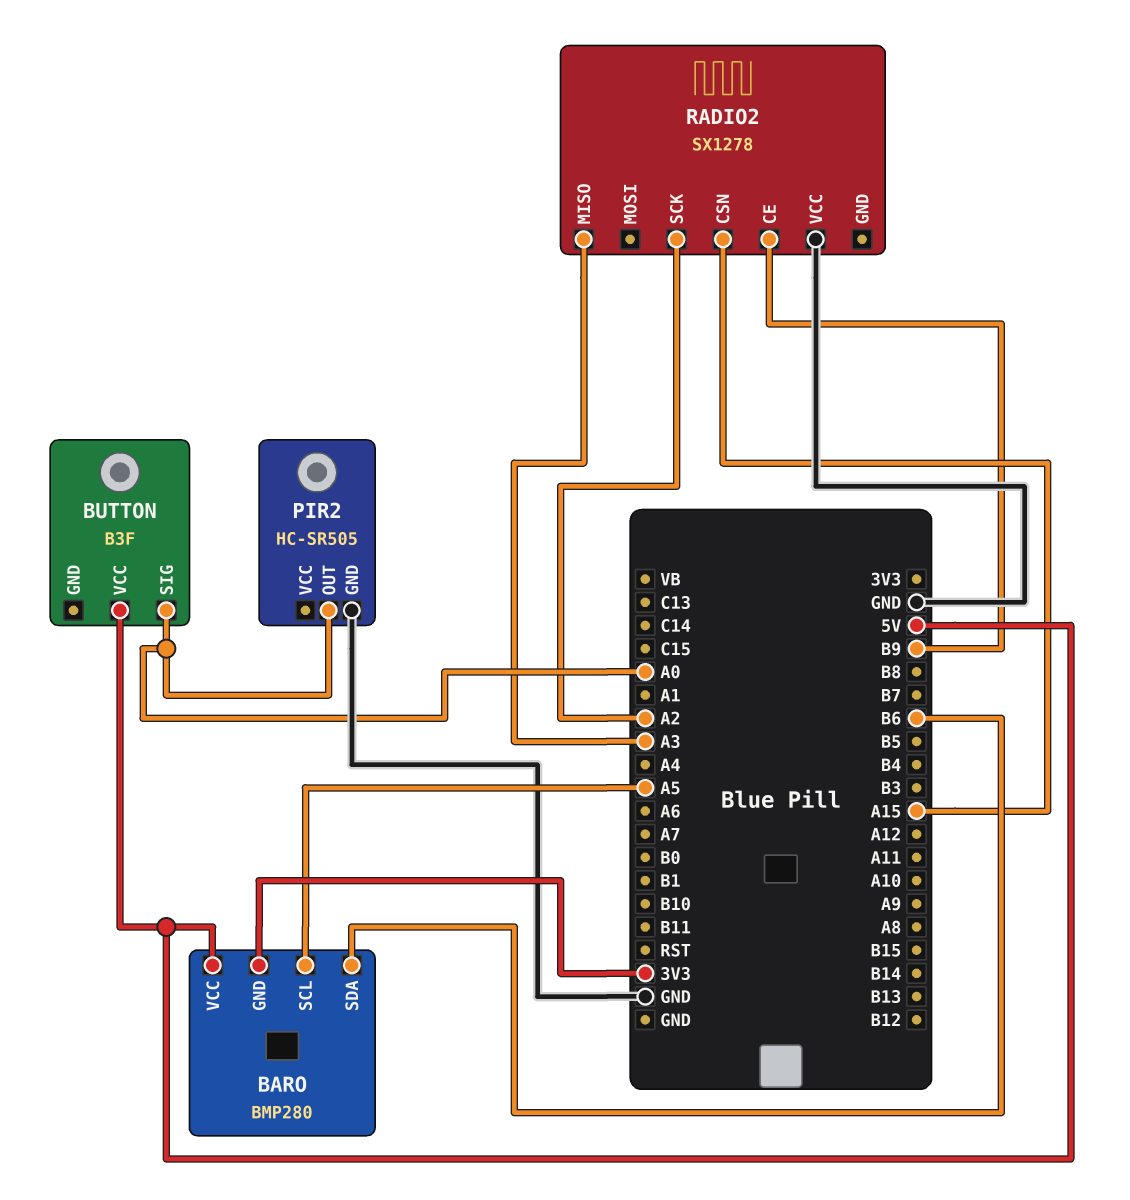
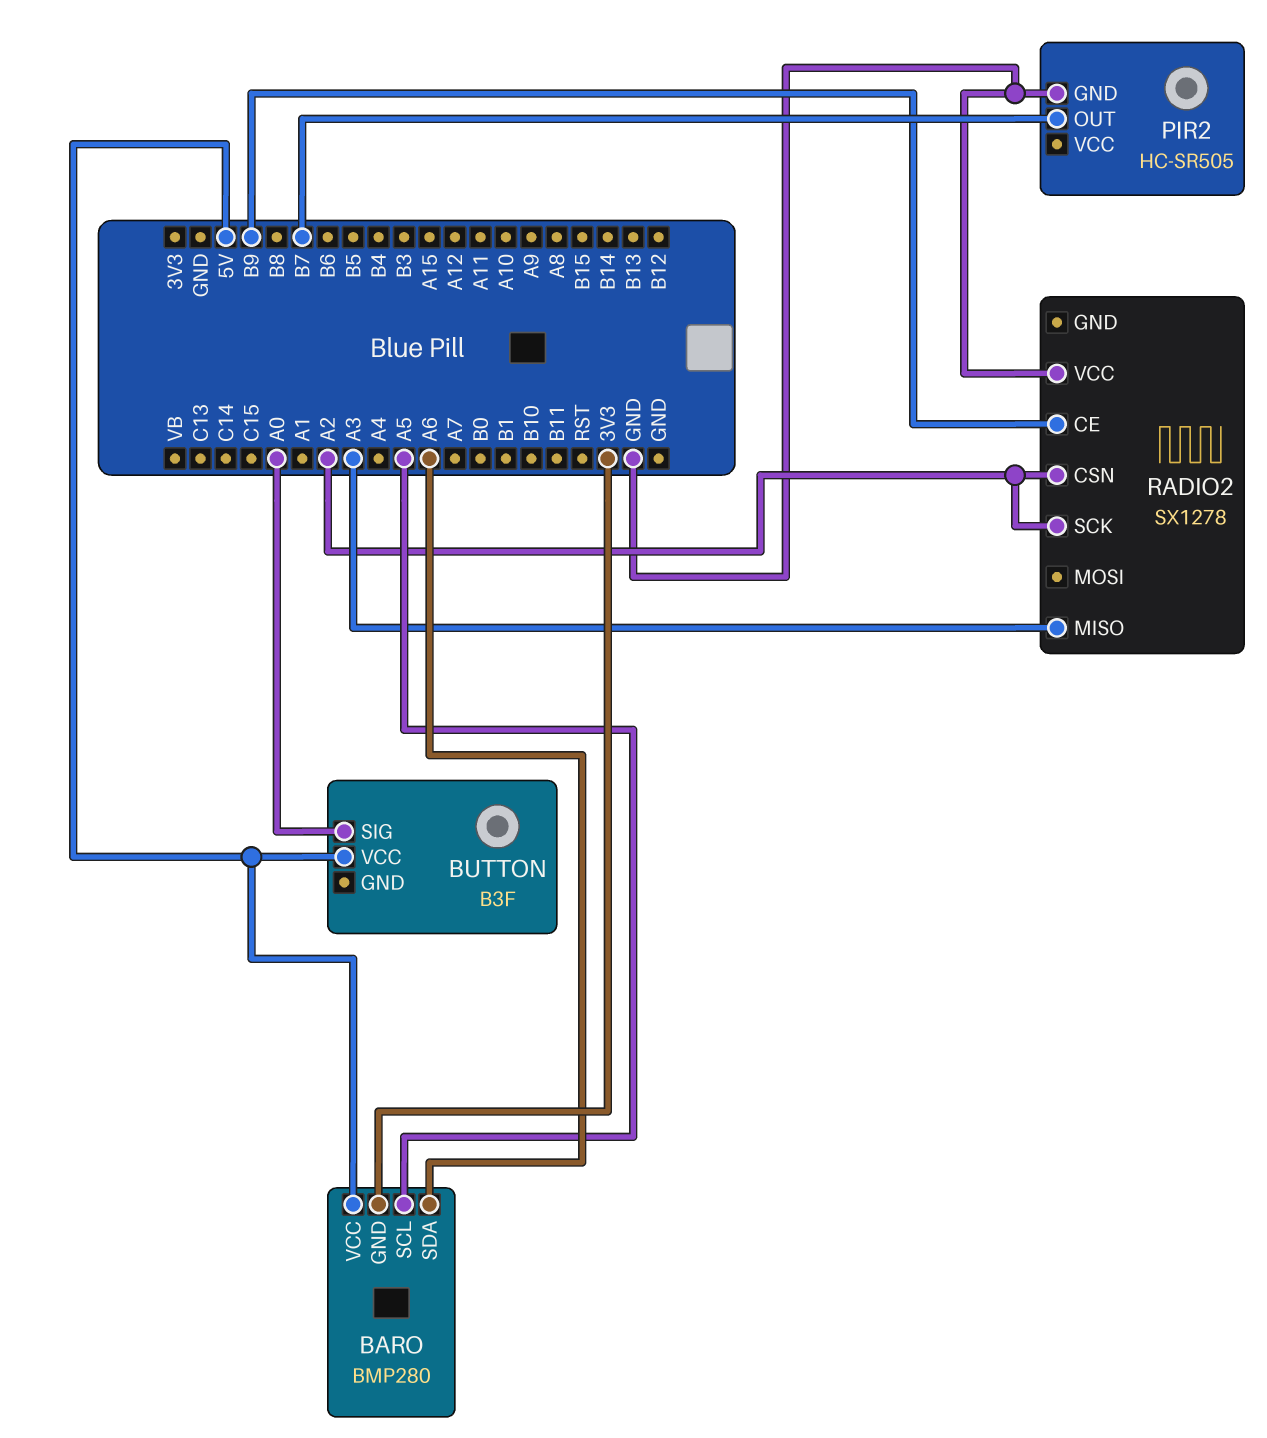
BARO pin SDA: B6 -> A6
PIR2 pin OUT: A0 -> B7
RADIO2 pin CSN: A15 -> A2

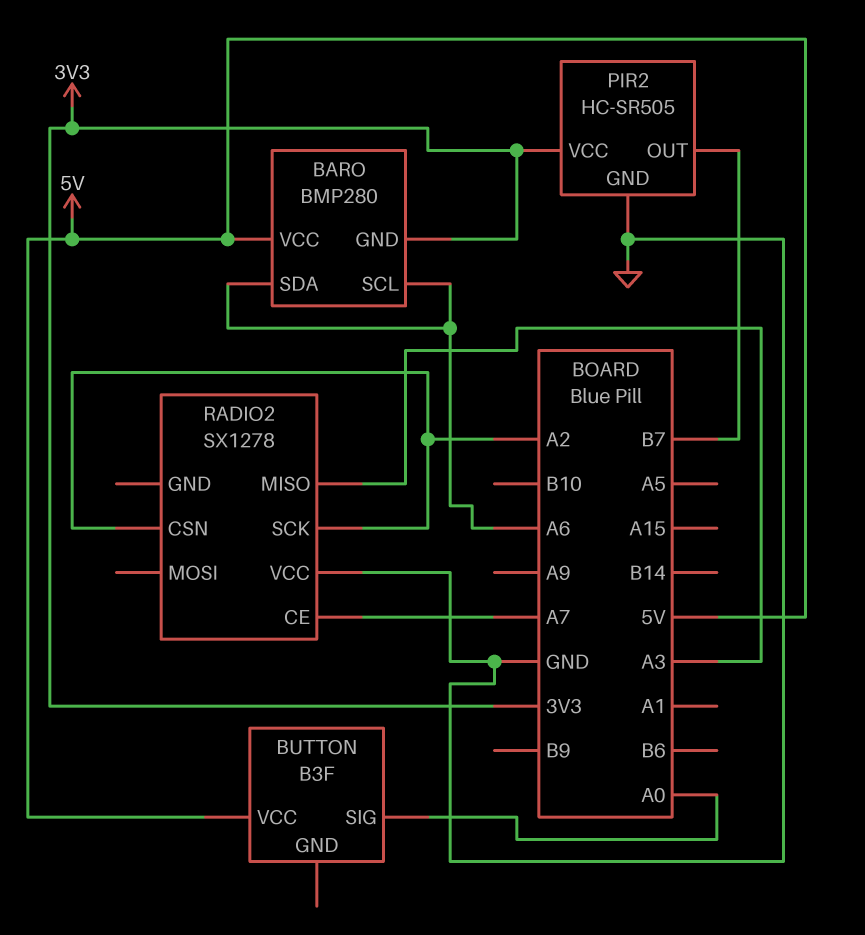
BARO pin SCL: A5 -> A6
PIR2 pin VCC: none -> 3V3
RADIO2 pin CE: B9 -> A7

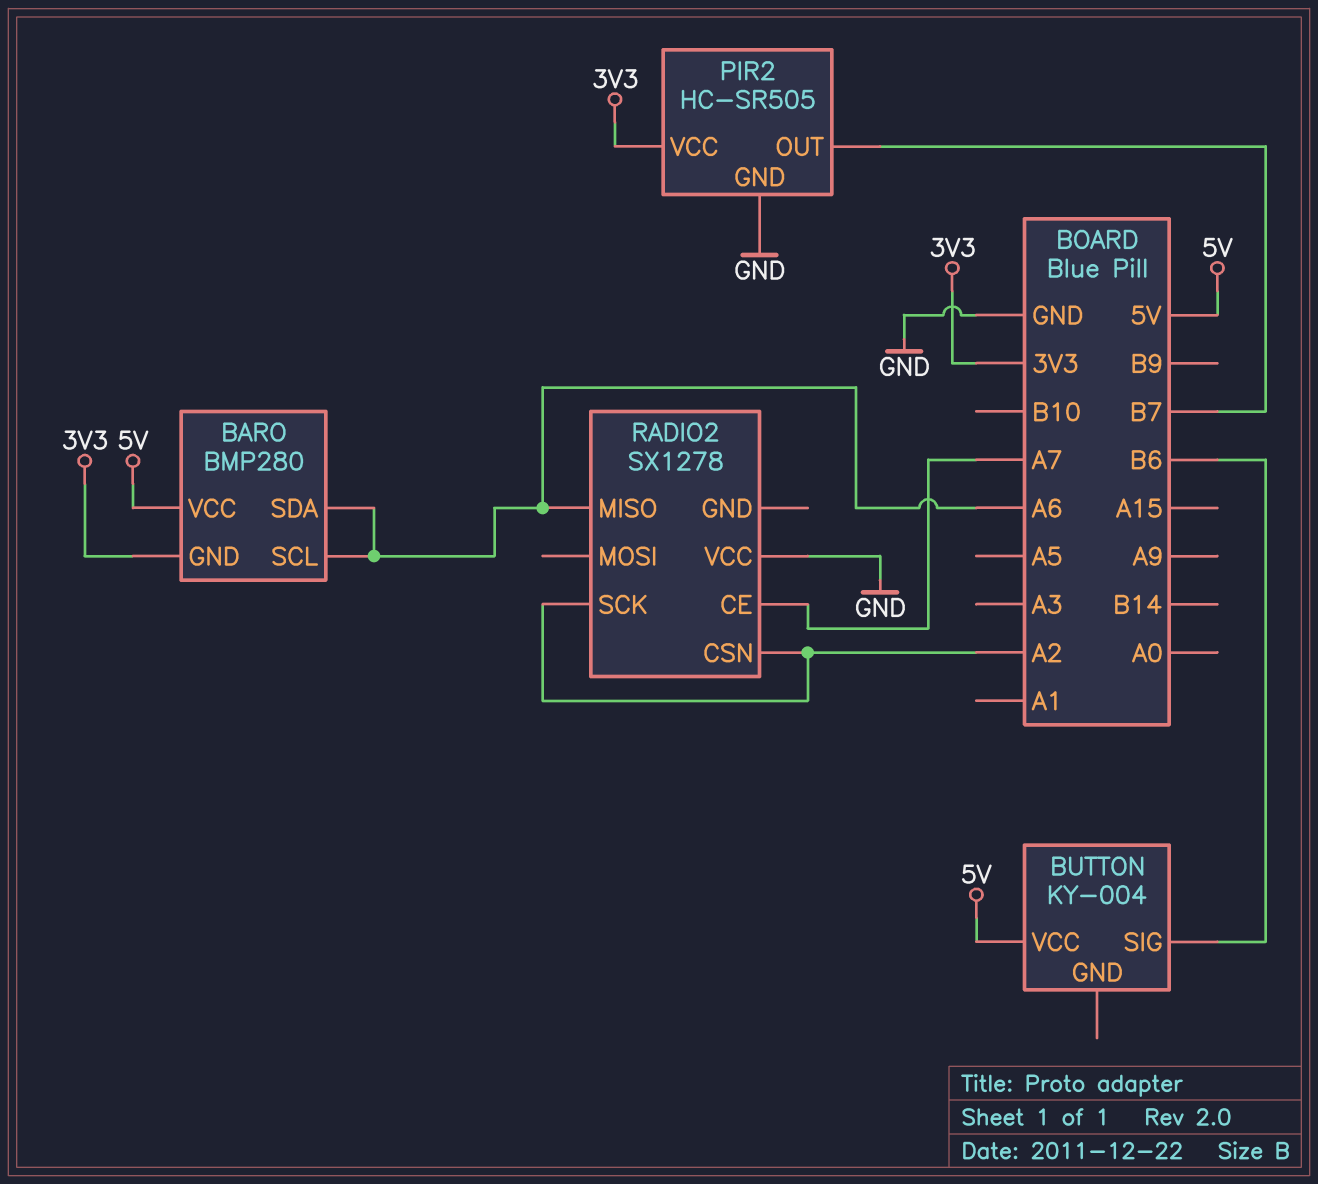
BUTTON: B3F -> KY-004
BUTTON pin SIG: A0 -> B6
RADIO2 pin MISO: A3 -> A6

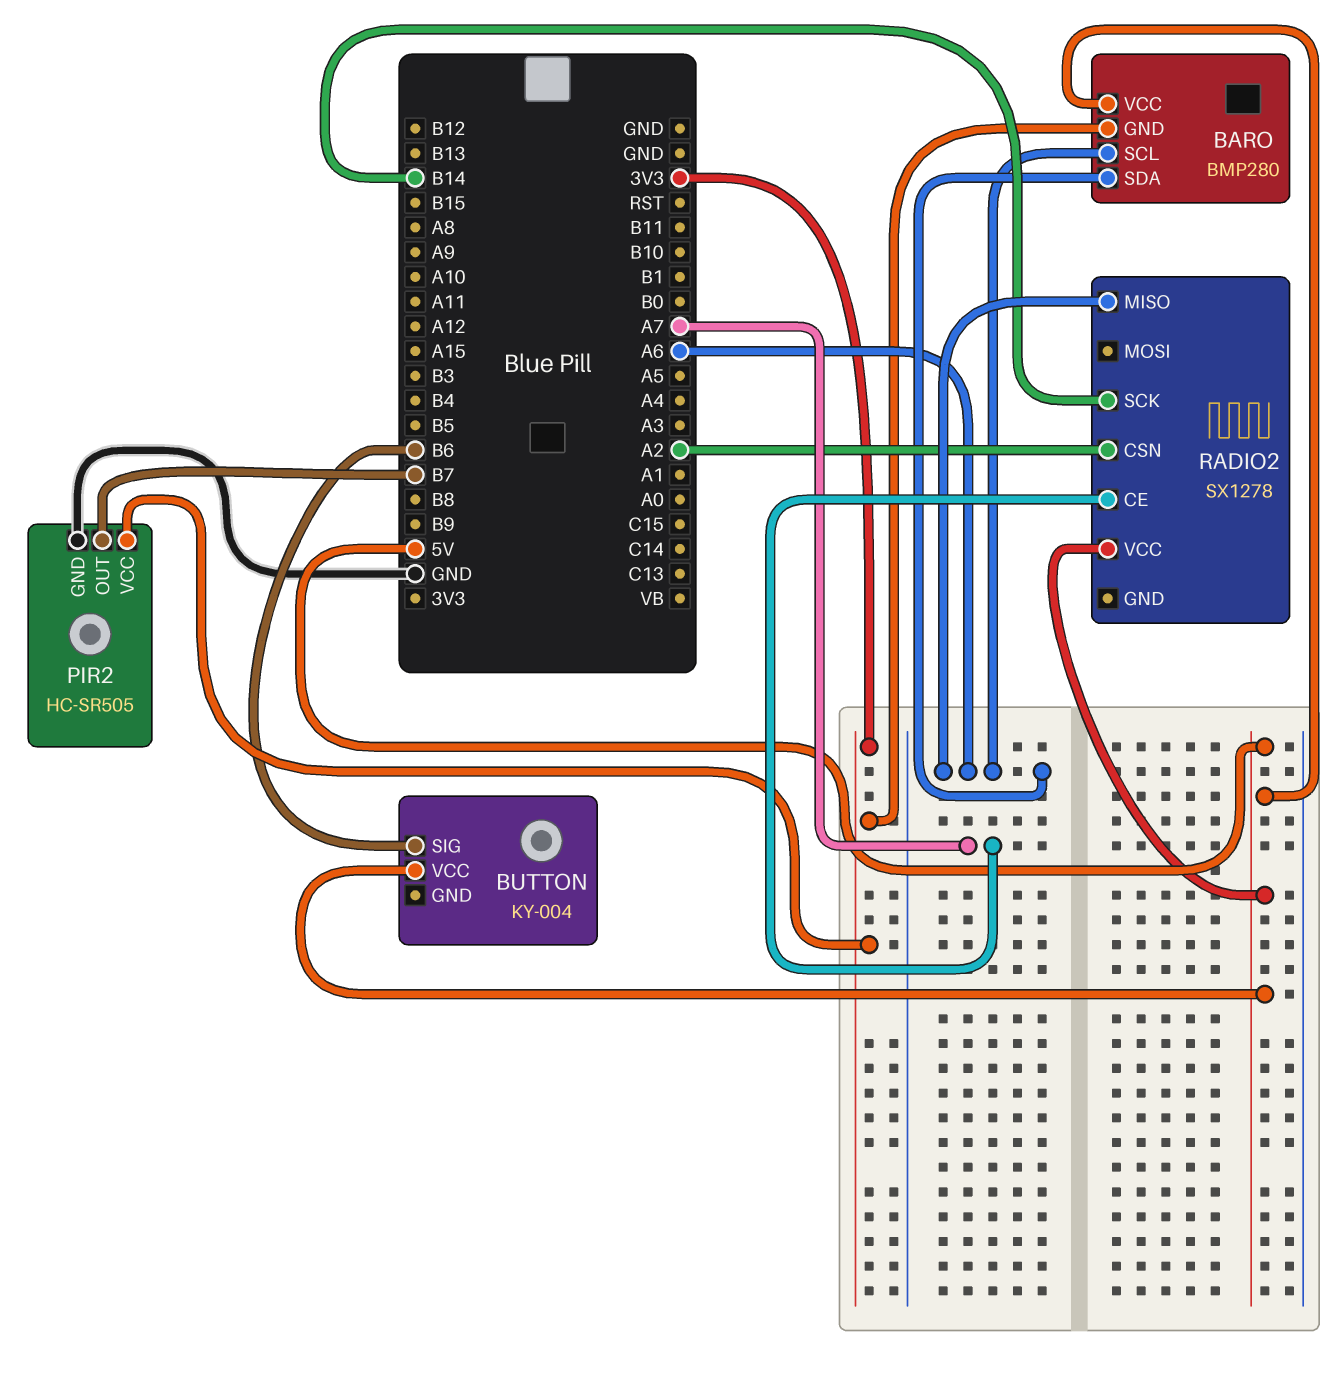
RADIO2 pin SCK: A2 -> B14
RADIO2 pin VCC: GND -> 5V

